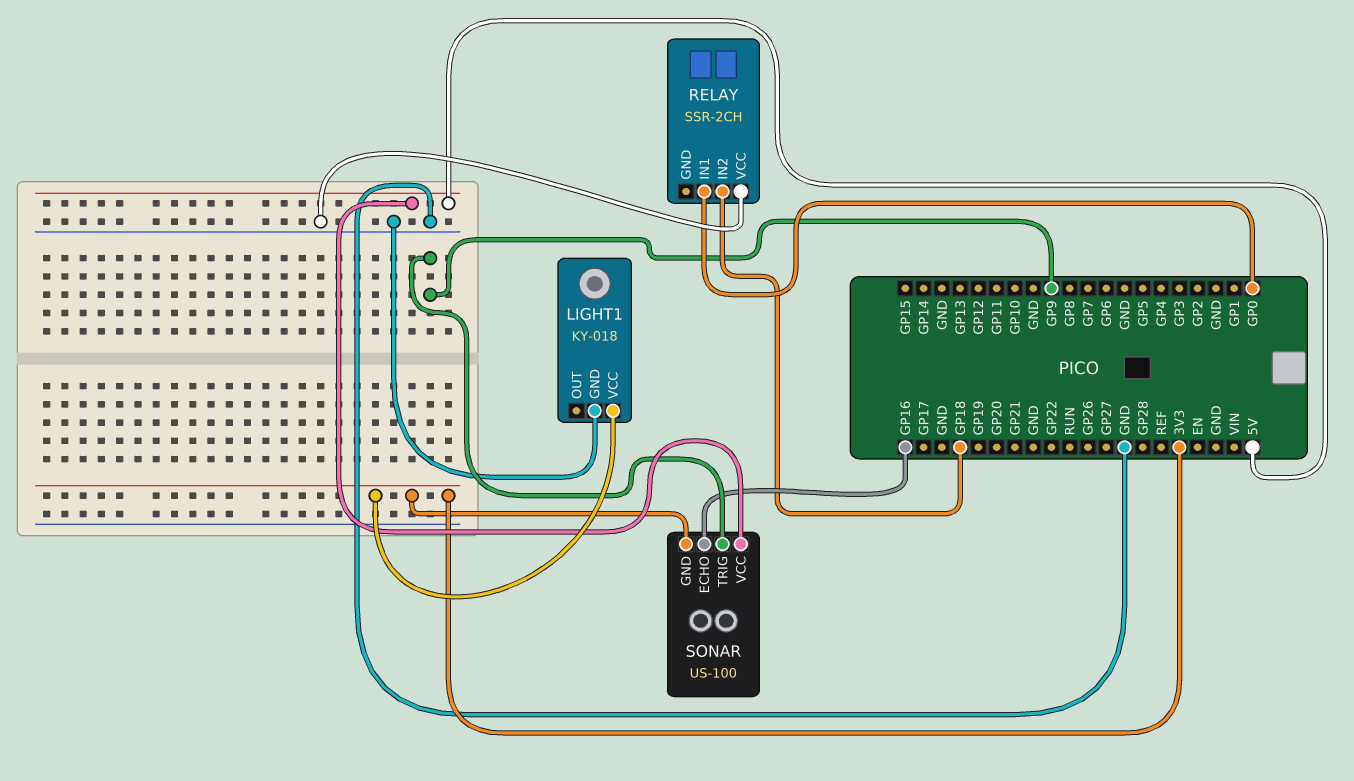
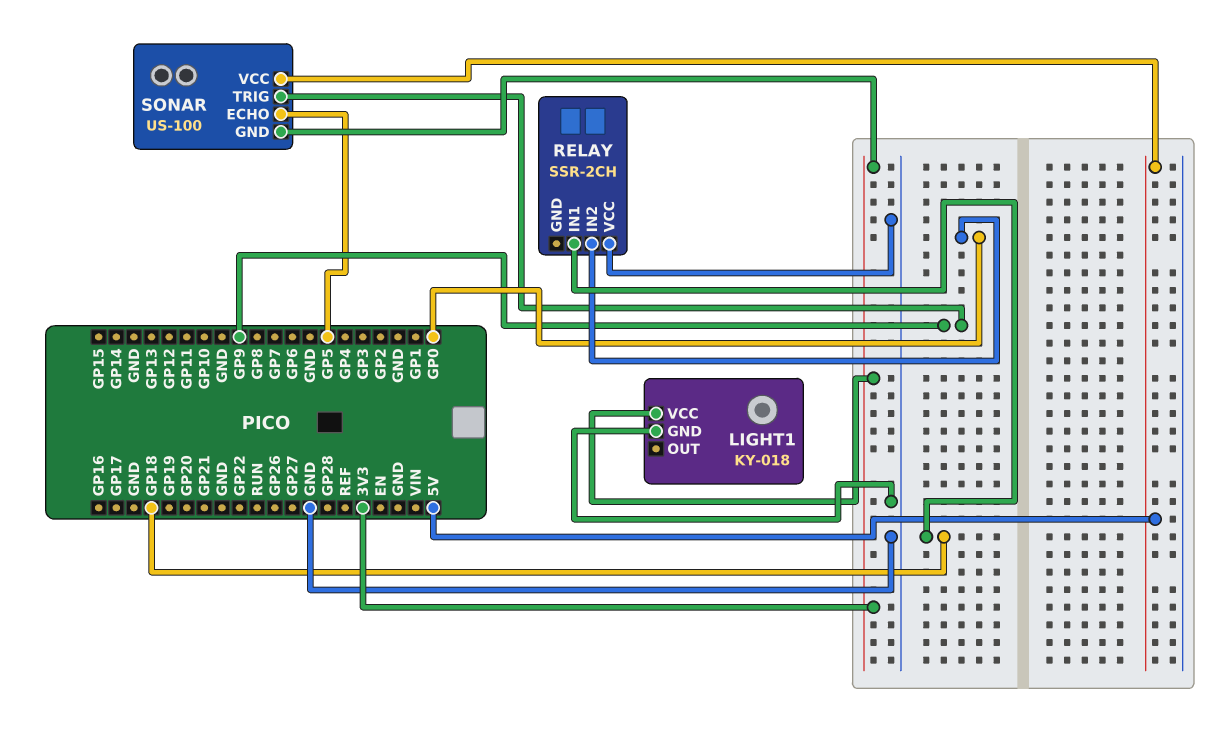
RELAY pin IN1: GP0 -> GP18
RELAY pin IN2: GP18 -> GP0
SONAR pin ECHO: GP16 -> GP5

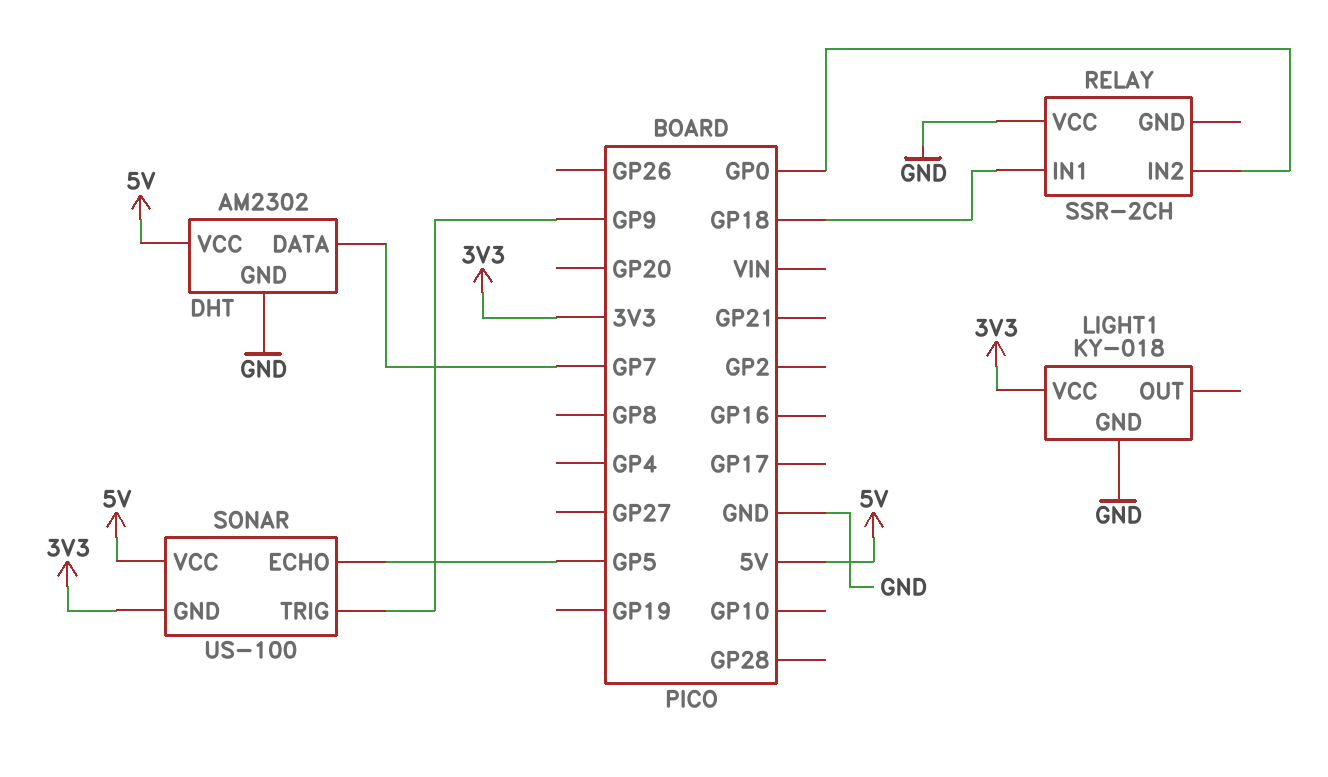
DHT: none -> AM2302
DHT pin DATA: none -> GP7
DHT pin GND: none -> GND
DHT pin VCC: none -> 5V

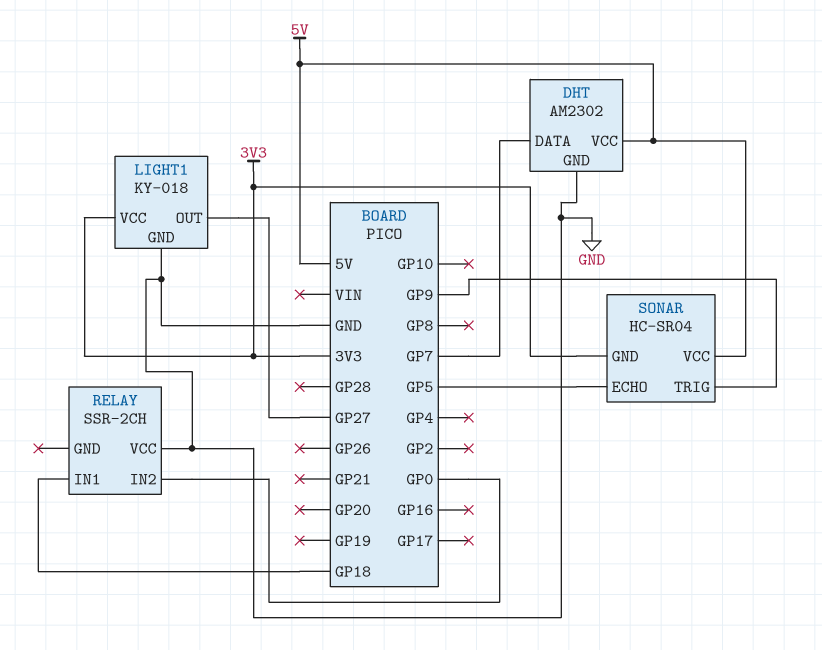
LIGHT1 pin OUT: none -> GP27
SONAR: US-100 -> HC-SR04

